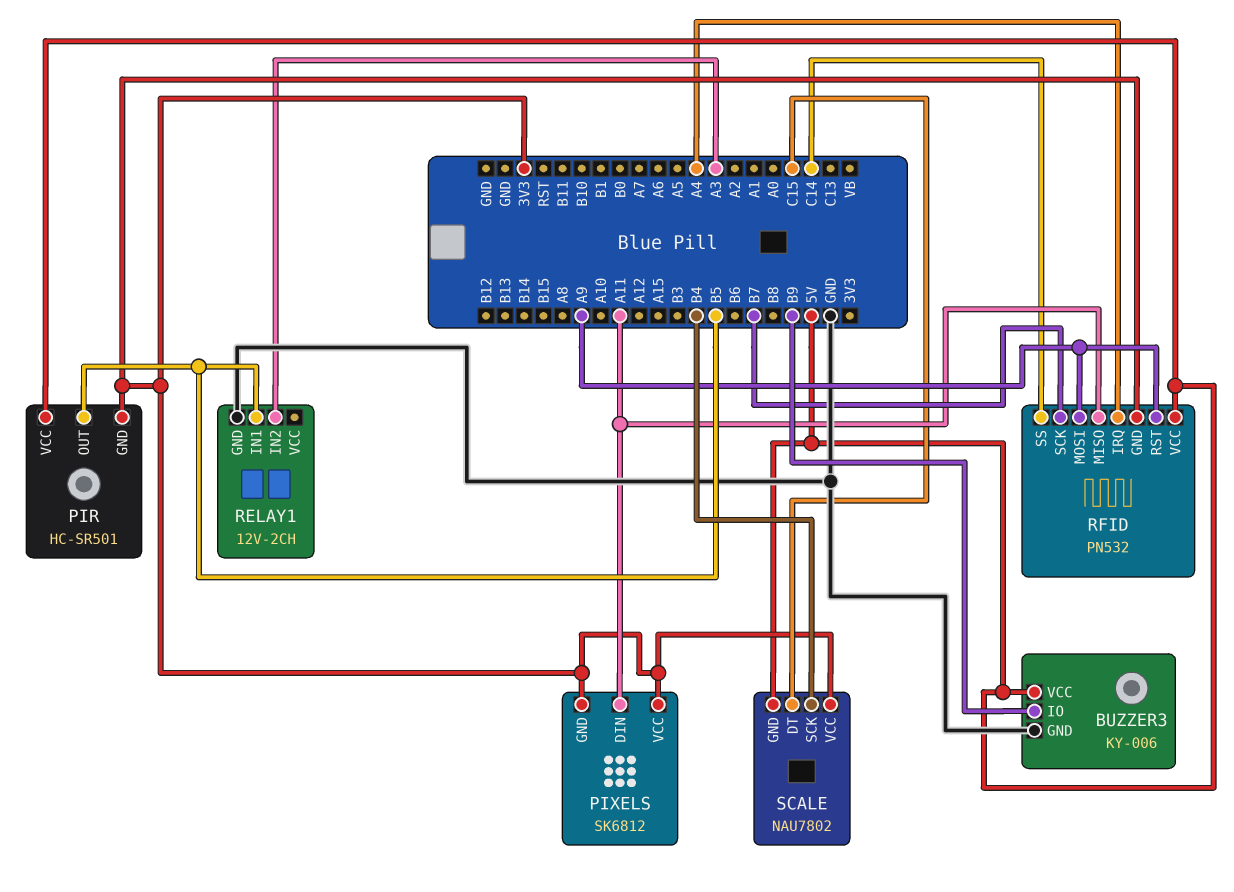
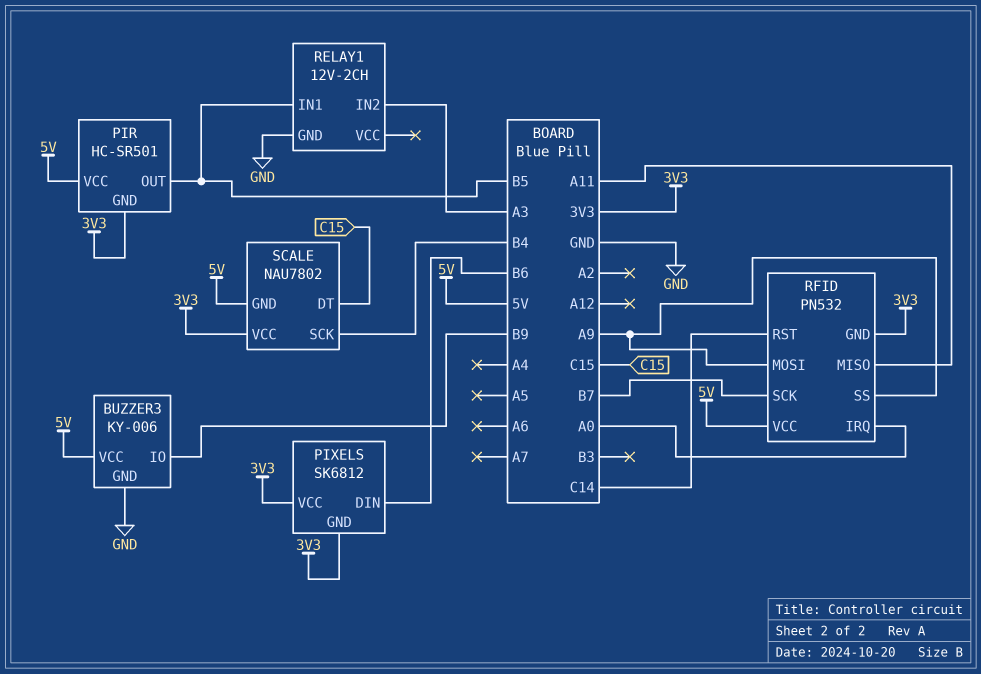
PIXELS pin DIN: A11 -> B6
RFID pin IRQ: A4 -> A0
RFID pin RST: A9 -> C14
RFID pin SS: C14 -> A9

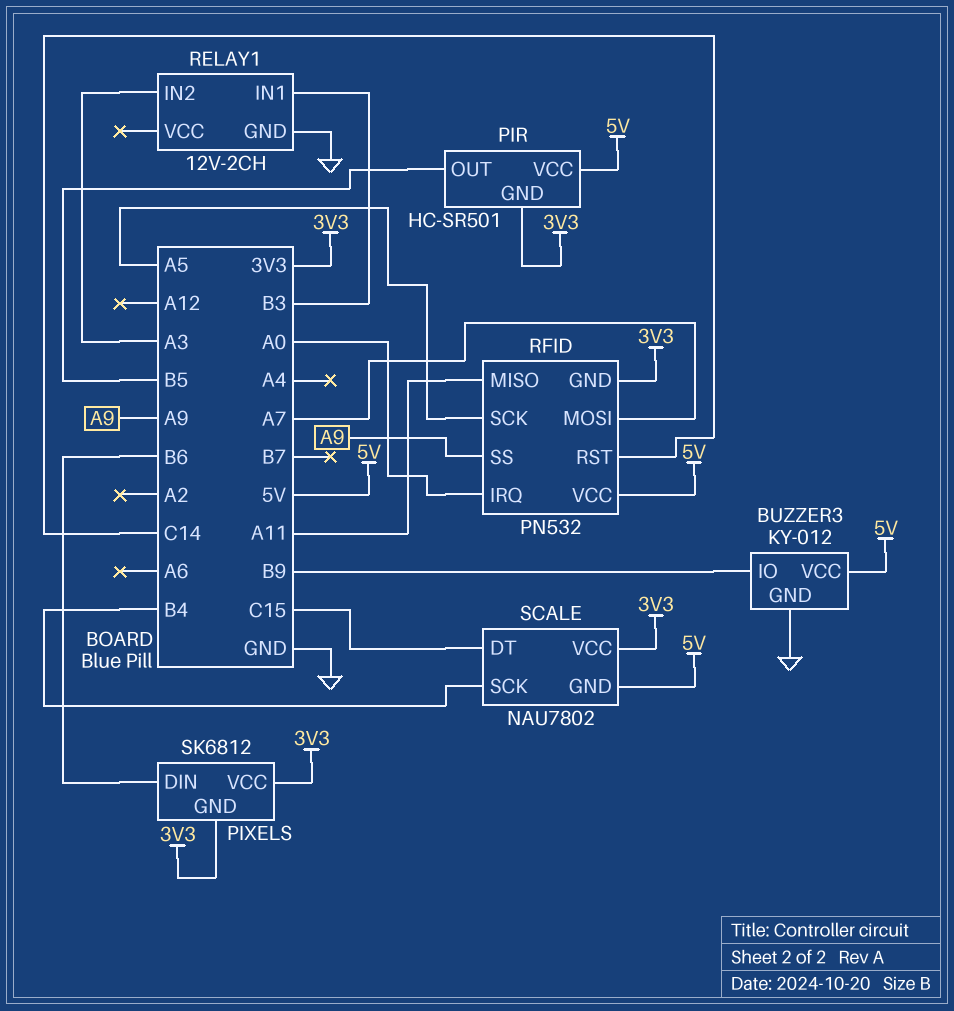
BUZZER3: KY-006 -> KY-012
RELAY1 pin IN1: B5 -> B3
RFID pin MOSI: A9 -> A7
RFID pin SCK: B7 -> A5

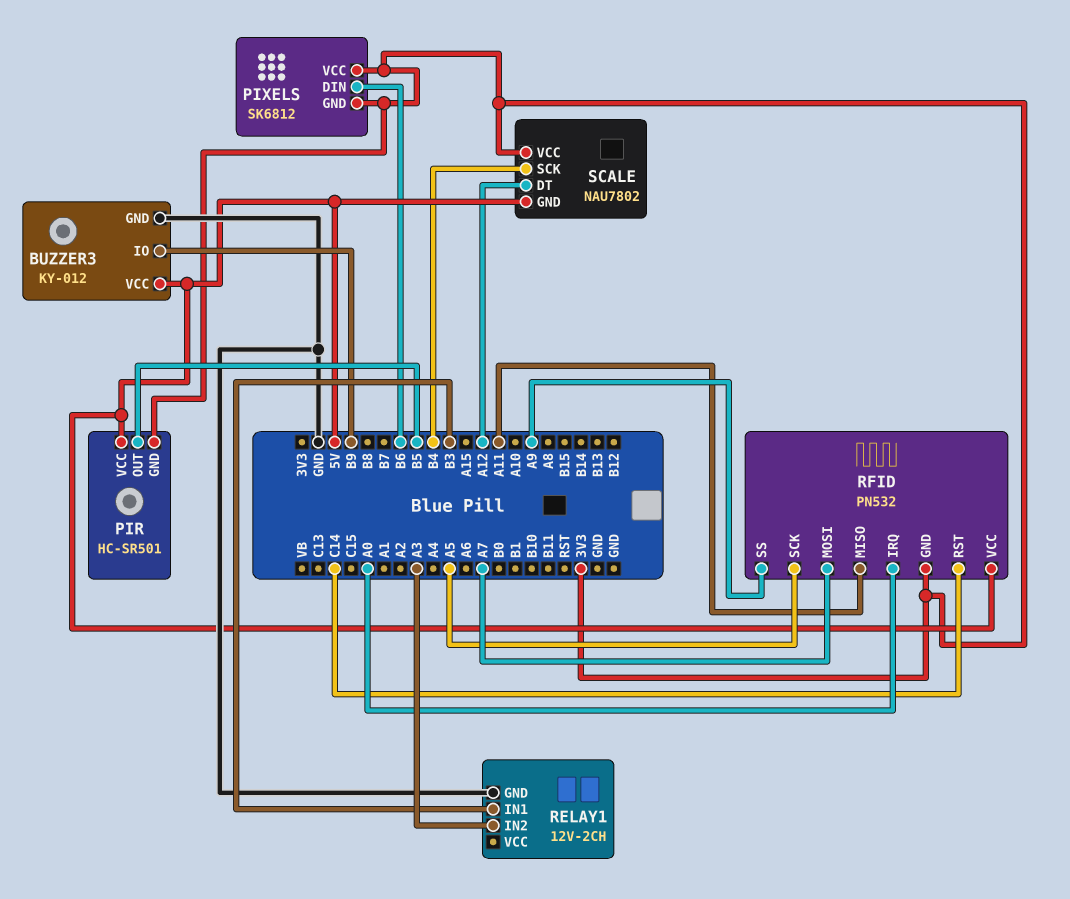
SCALE pin DT: C15 -> A12

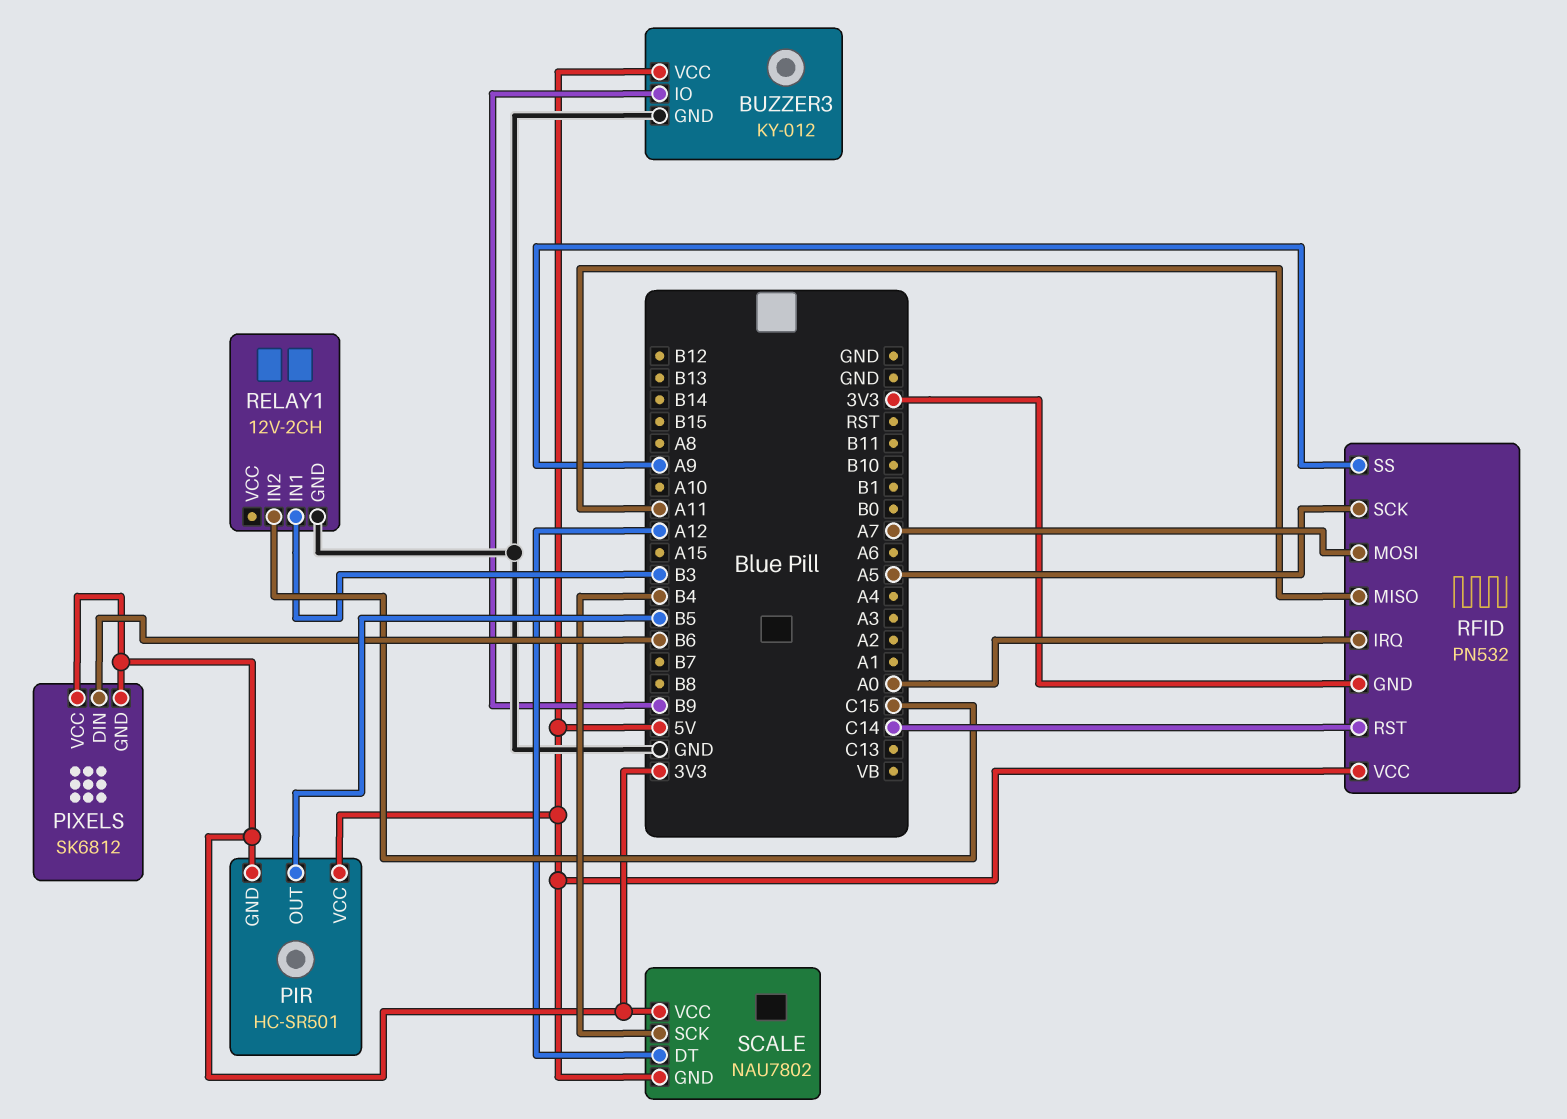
RELAY1 pin IN2: A3 -> C15

